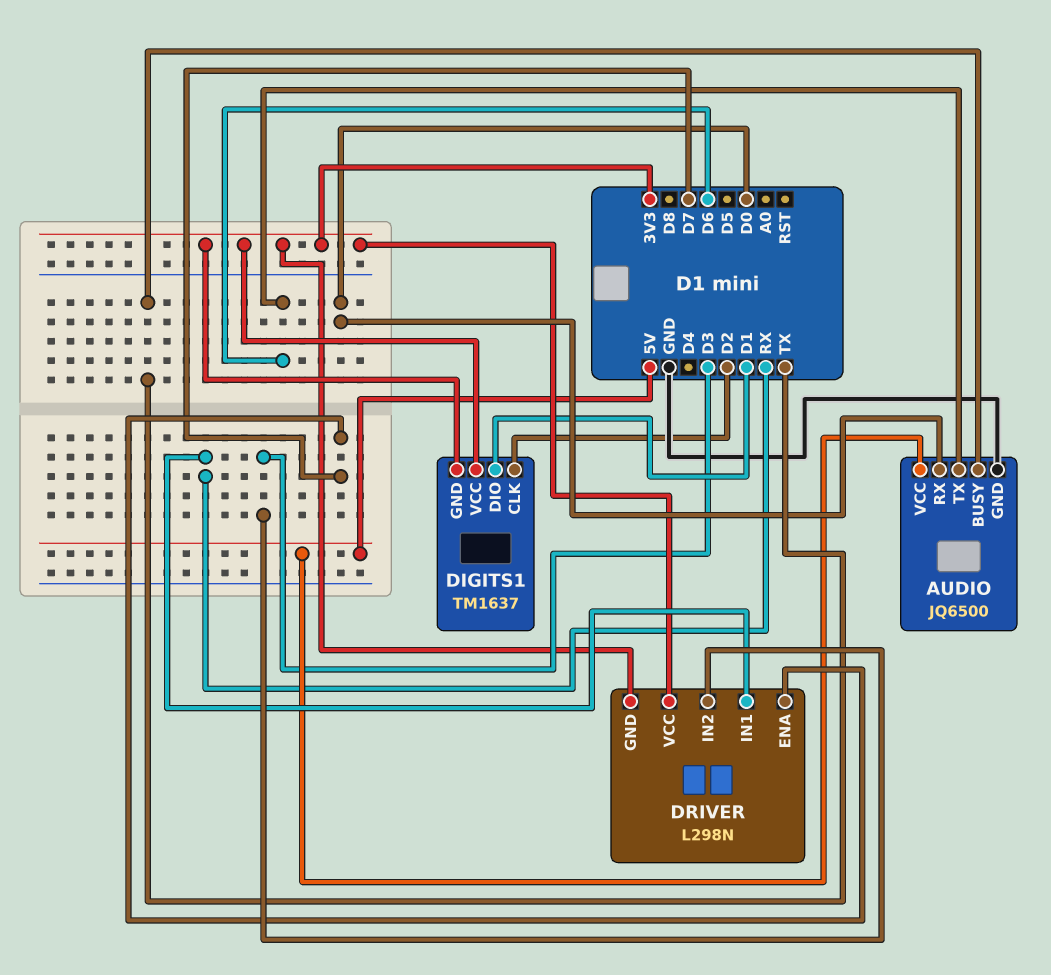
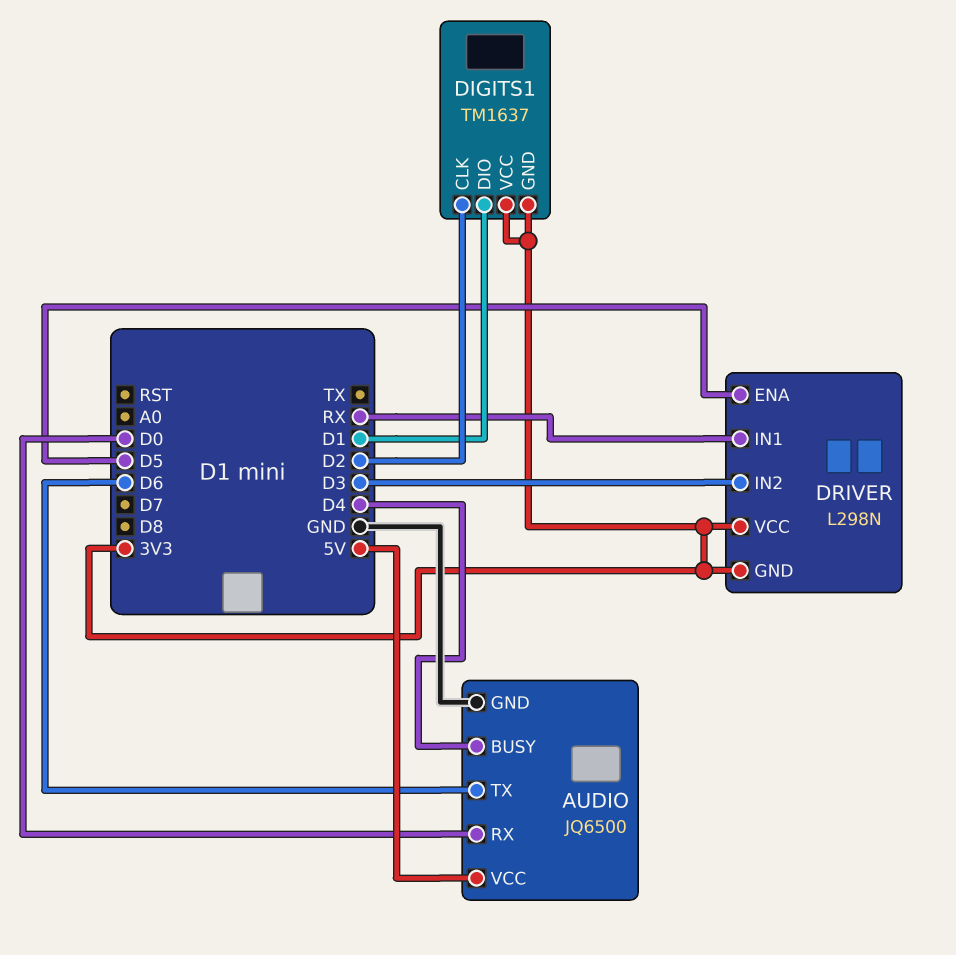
AUDIO pin BUSY: TX -> D4
DRIVER pin ENA: D7 -> D5

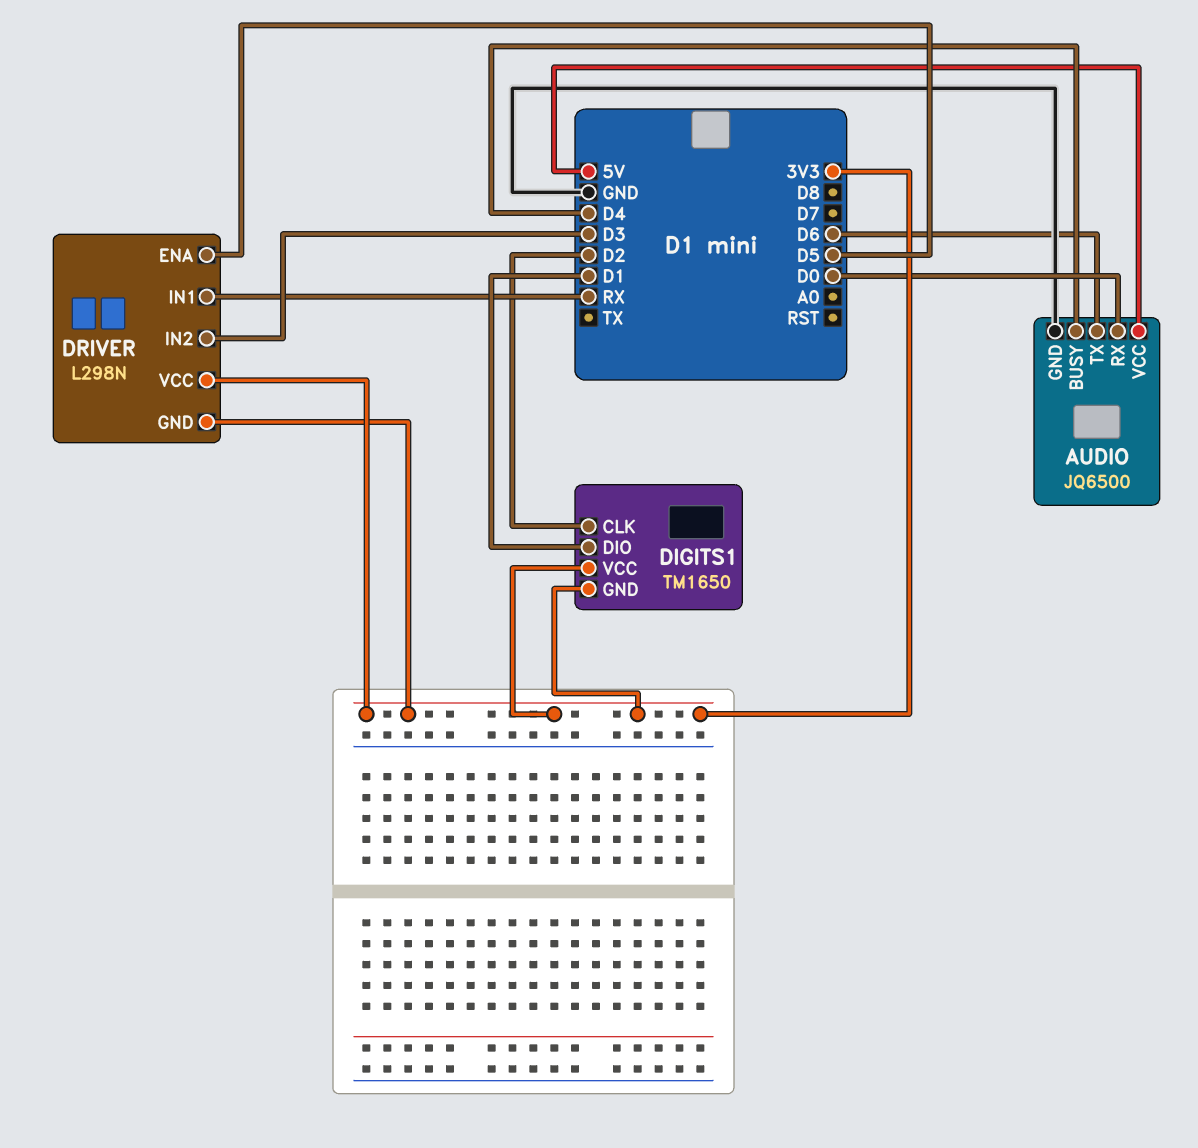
DIGITS1: TM1637 -> TM1650

